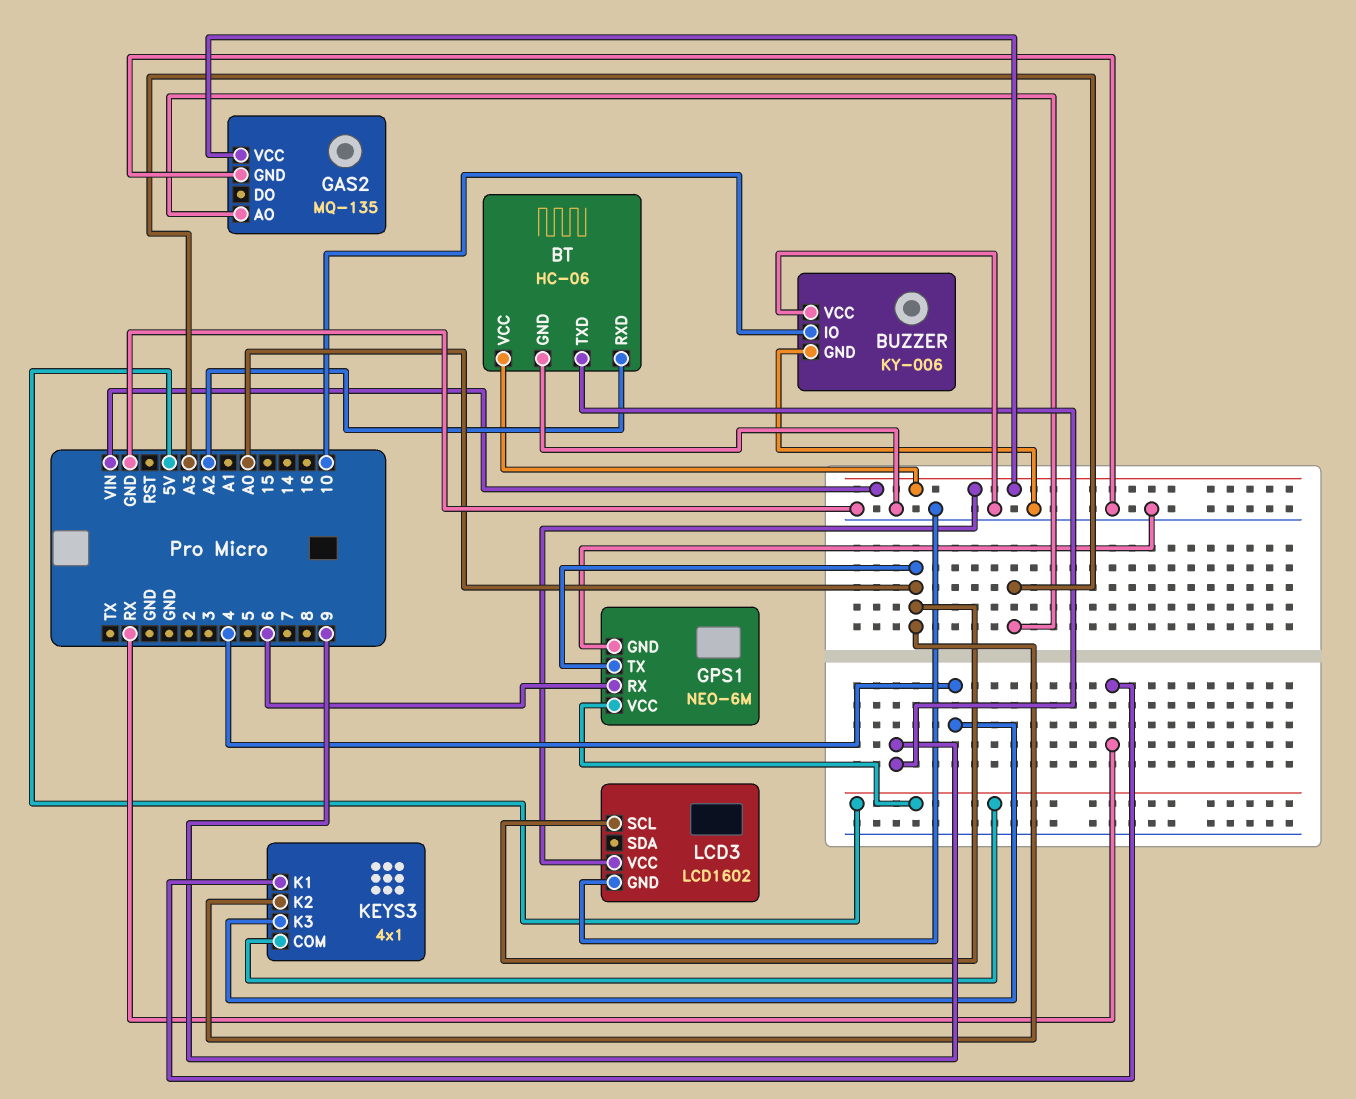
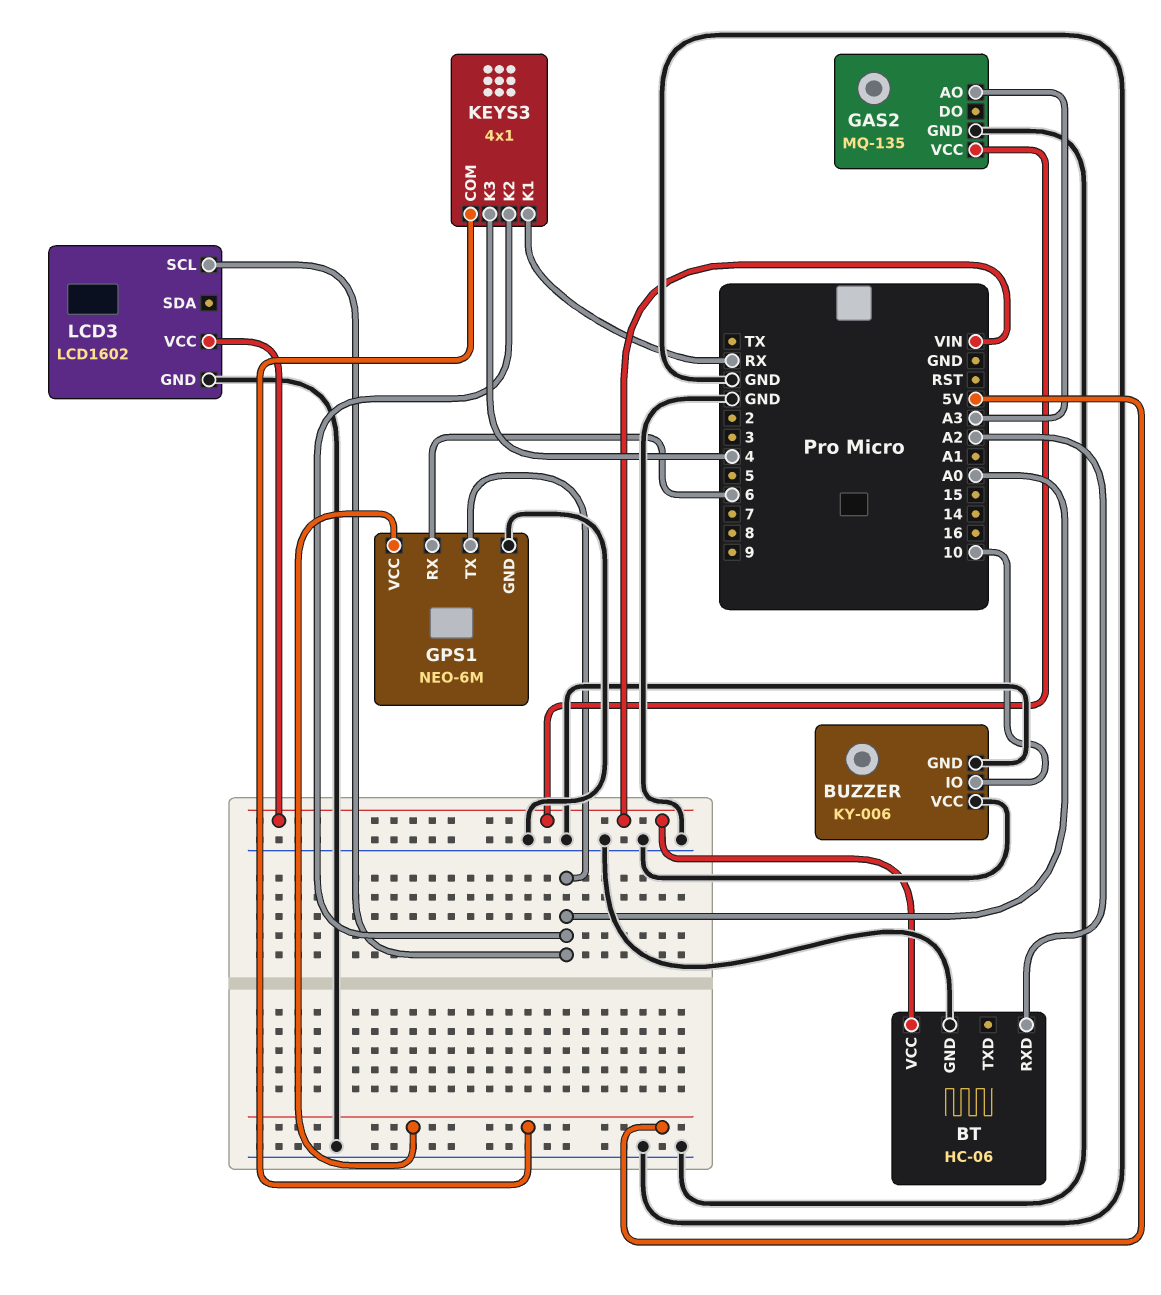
BT pin TXD: 9 -> none

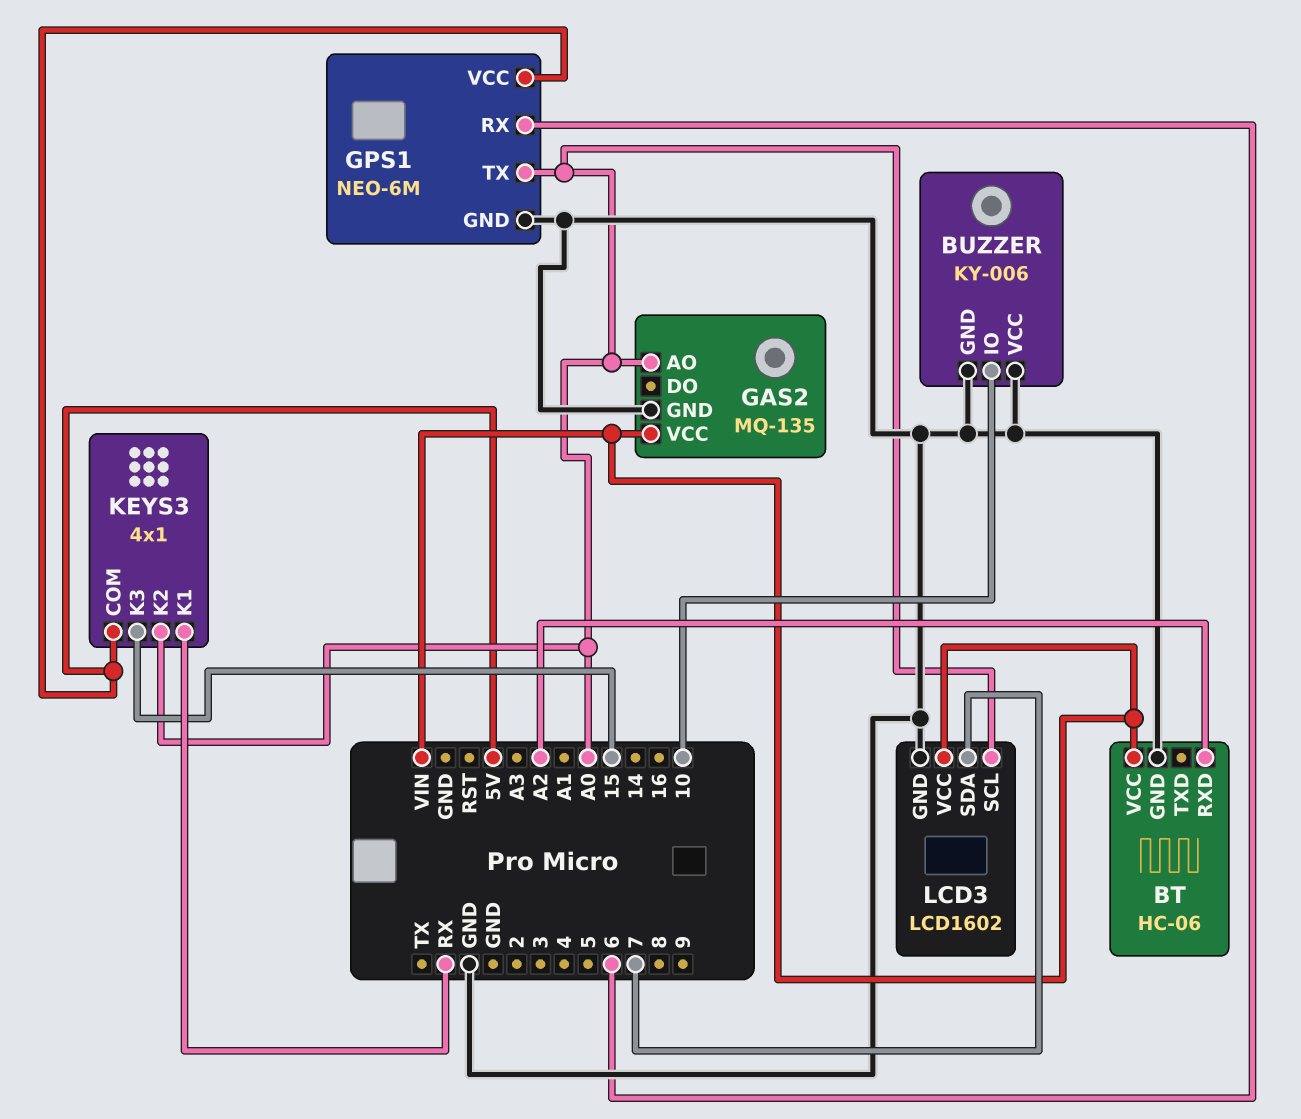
GAS2 pin AO: A3 -> A0
KEYS3 pin K3: 4 -> 15
LCD3 pin SDA: none -> 7

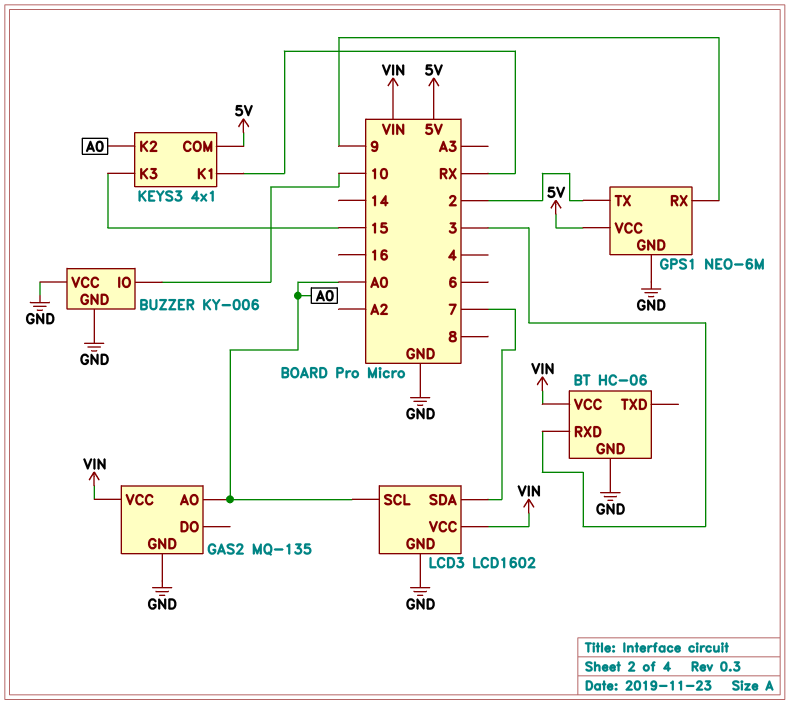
BT pin RXD: A2 -> 3
GPS1 pin RX: 6 -> 9
GPS1 pin TX: A0 -> 2

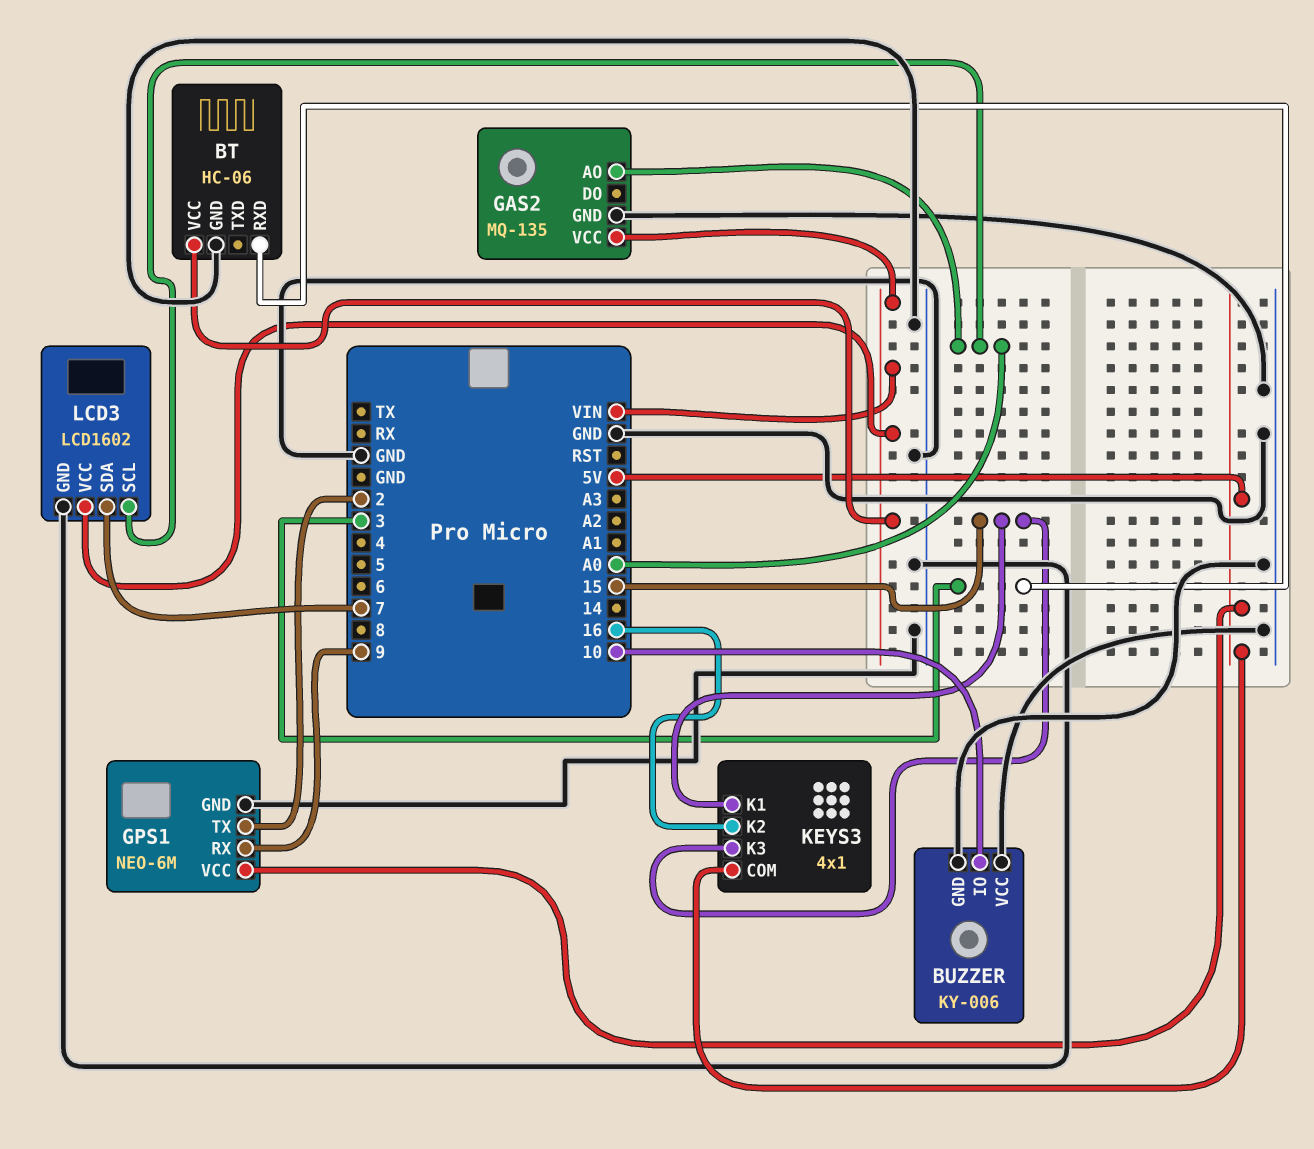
KEYS3 pin K1: RX -> 15
KEYS3 pin K2: A0 -> 16

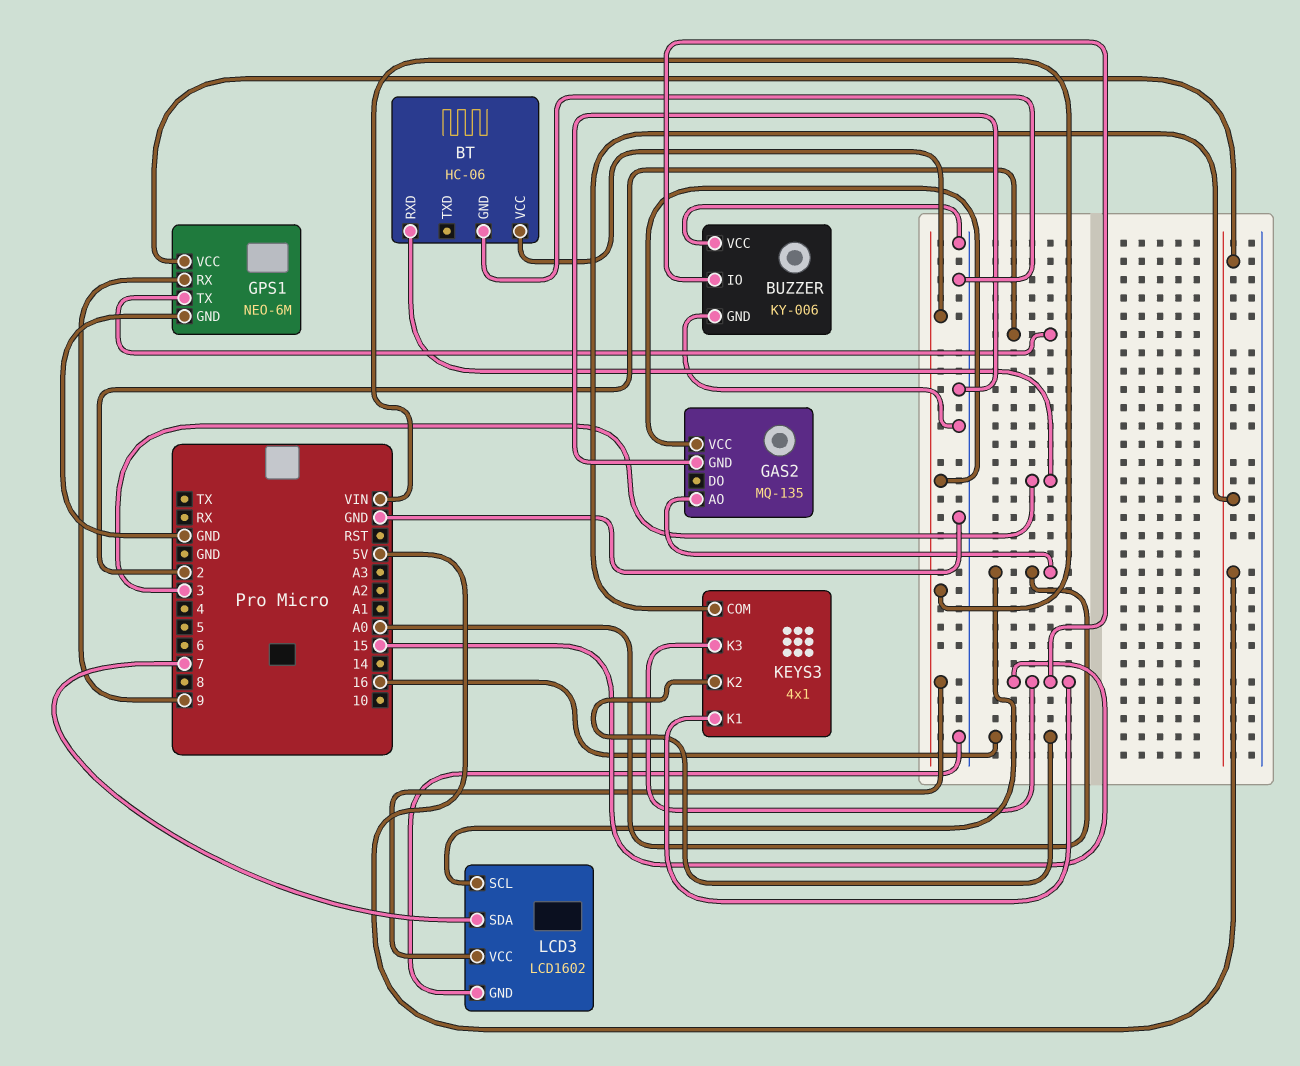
BUZZER pin IO: 10 -> 15

